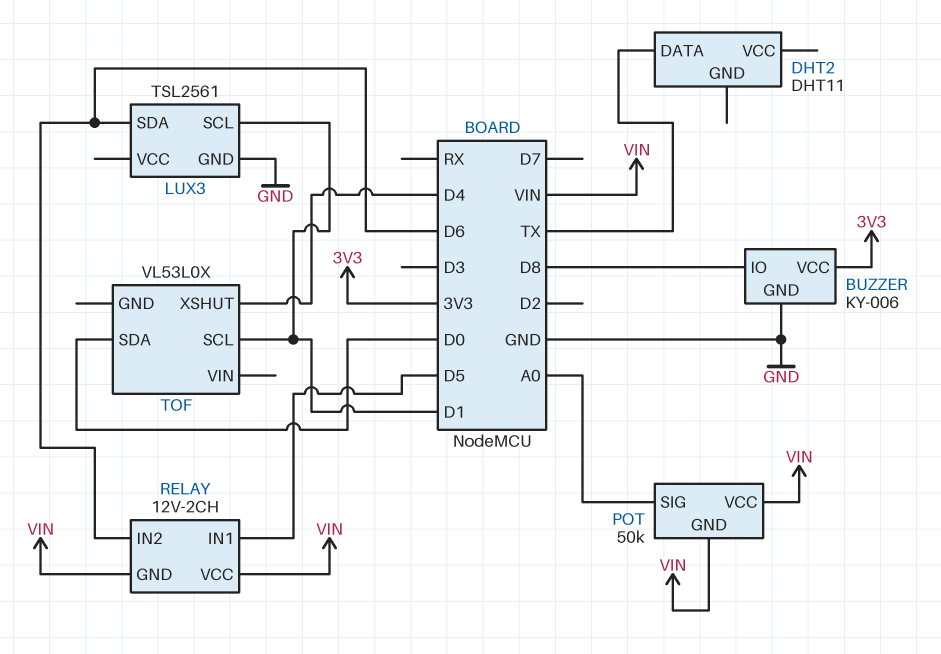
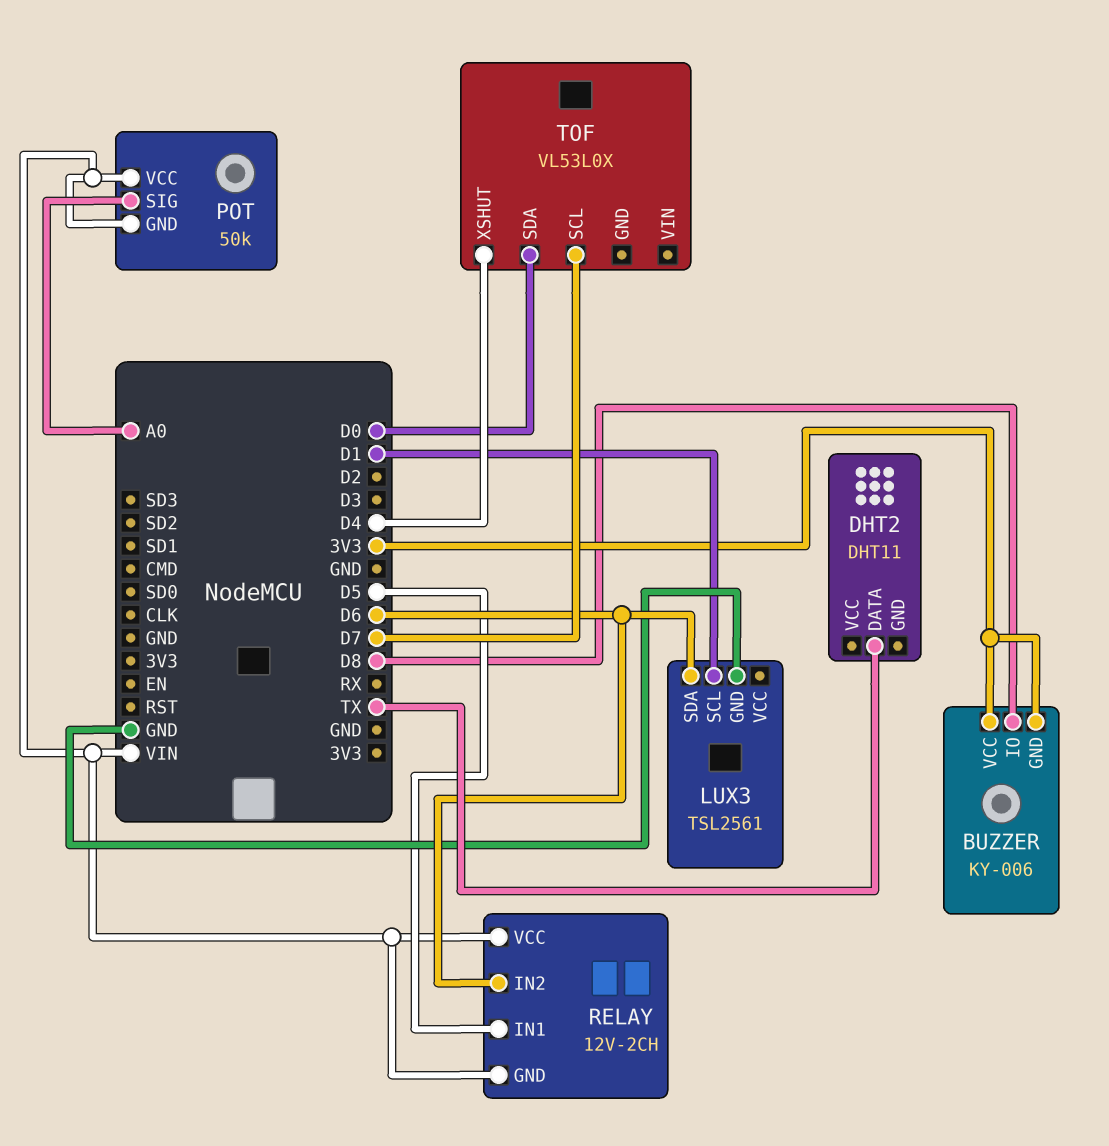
BUZZER pin GND: GND -> 3V3
TOF pin SCL: D1 -> D7

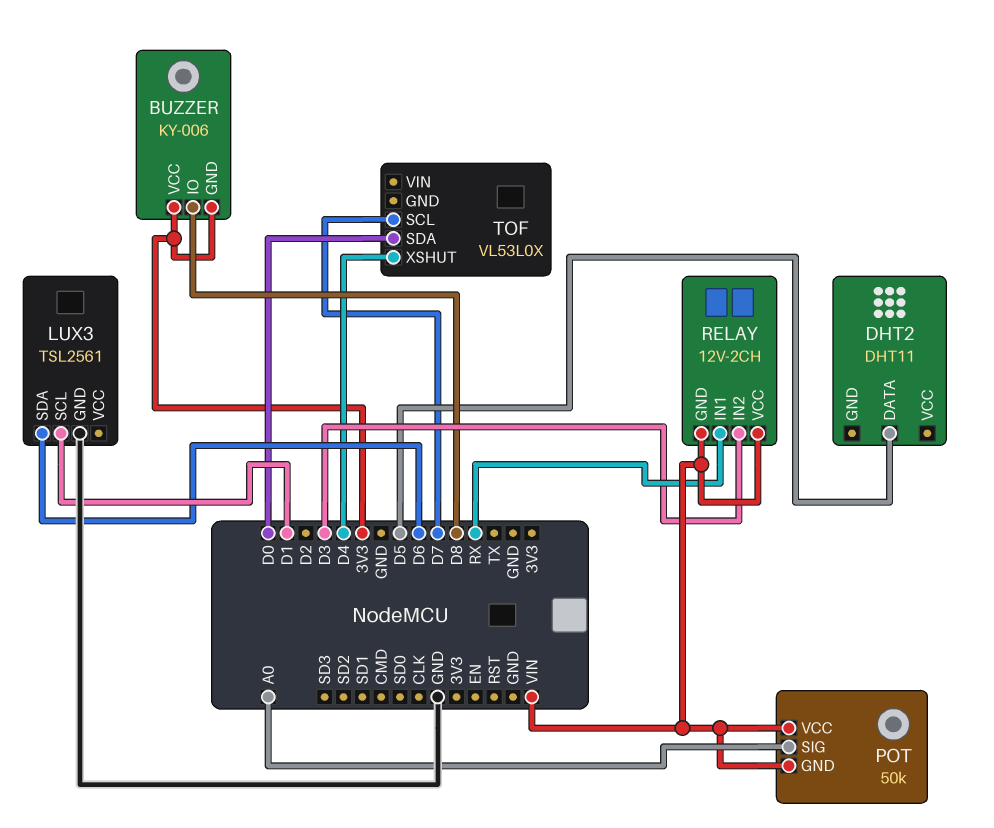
DHT2 pin DATA: TX -> D5
RELAY pin IN1: D5 -> RX
RELAY pin IN2: D6 -> D3

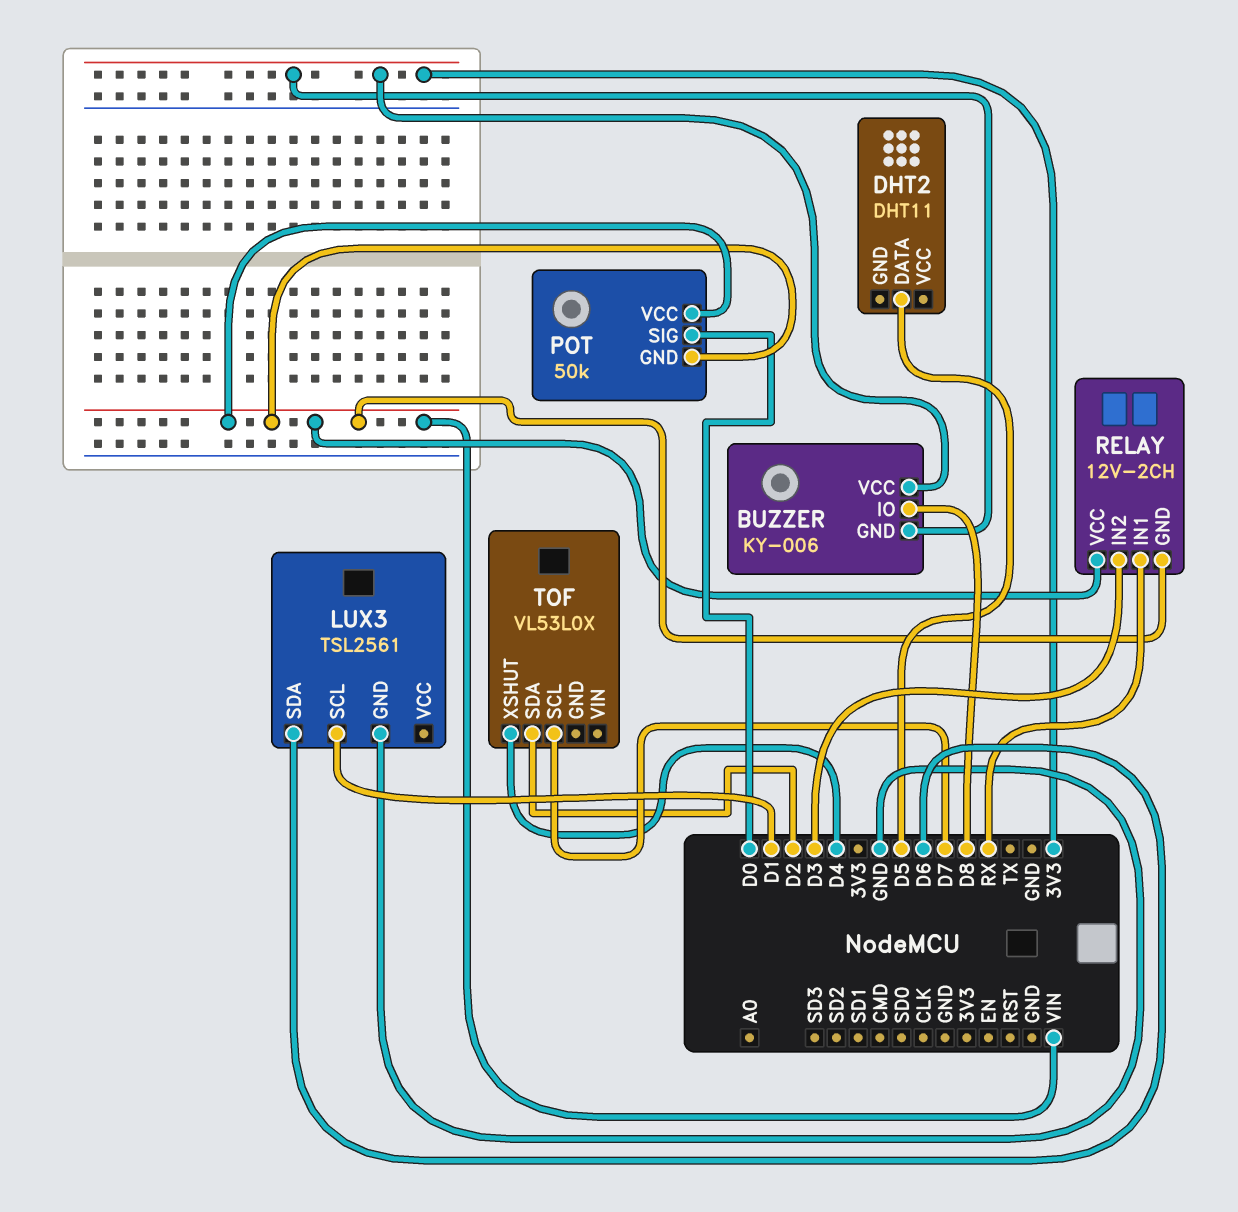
POT pin SIG: A0 -> D0
TOF pin SDA: D0 -> D2

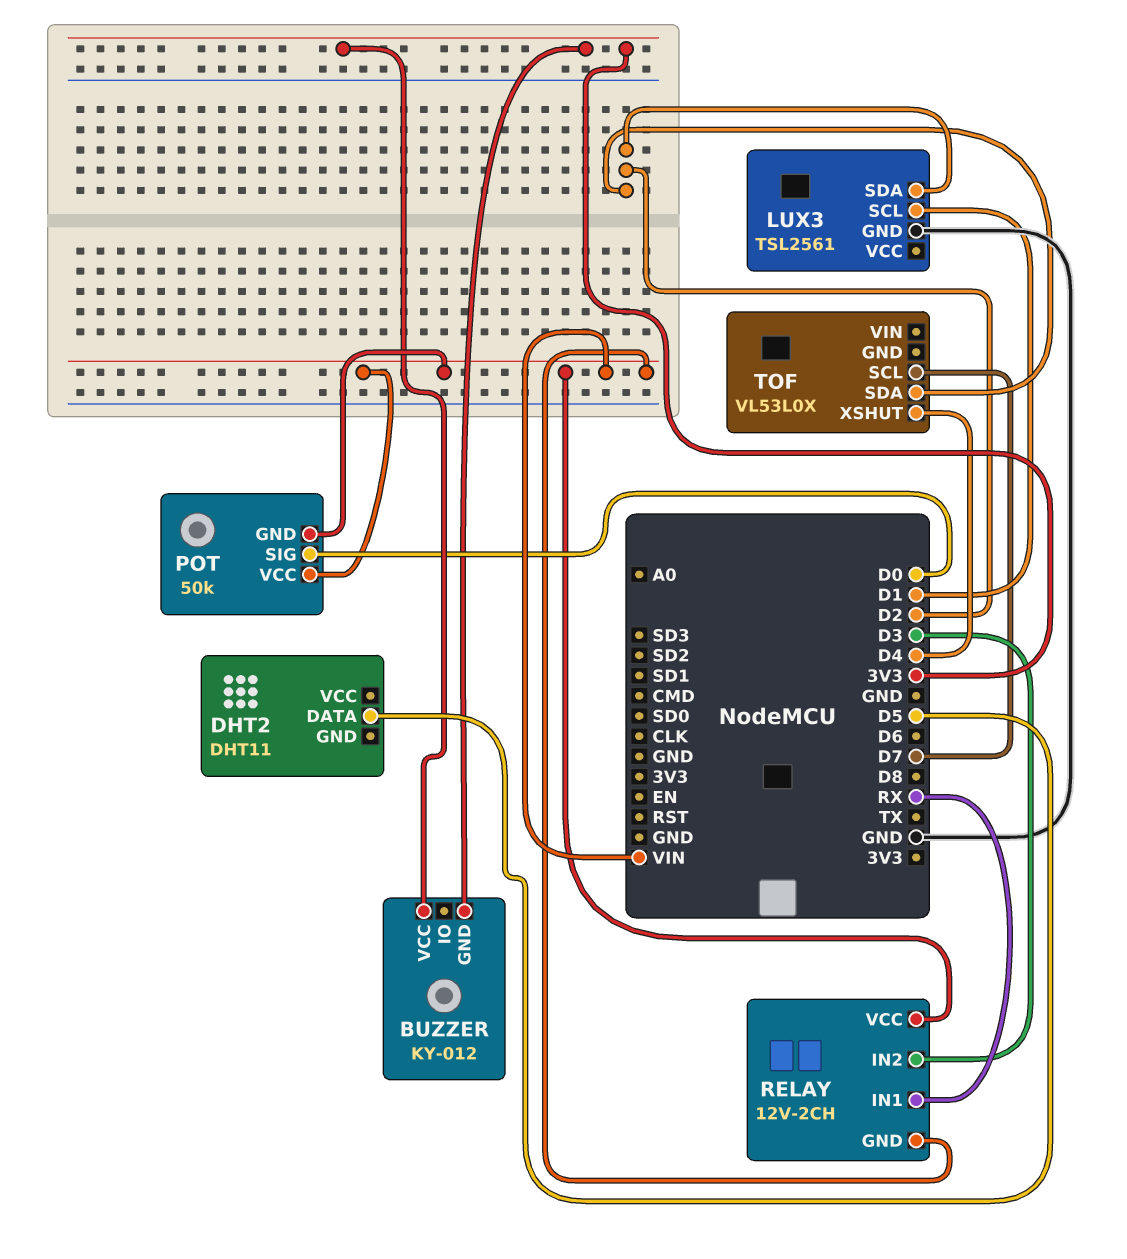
BUZZER: KY-006 -> KY-012
BUZZER pin IO: D8 -> none
LUX3 pin SDA: D6 -> D2

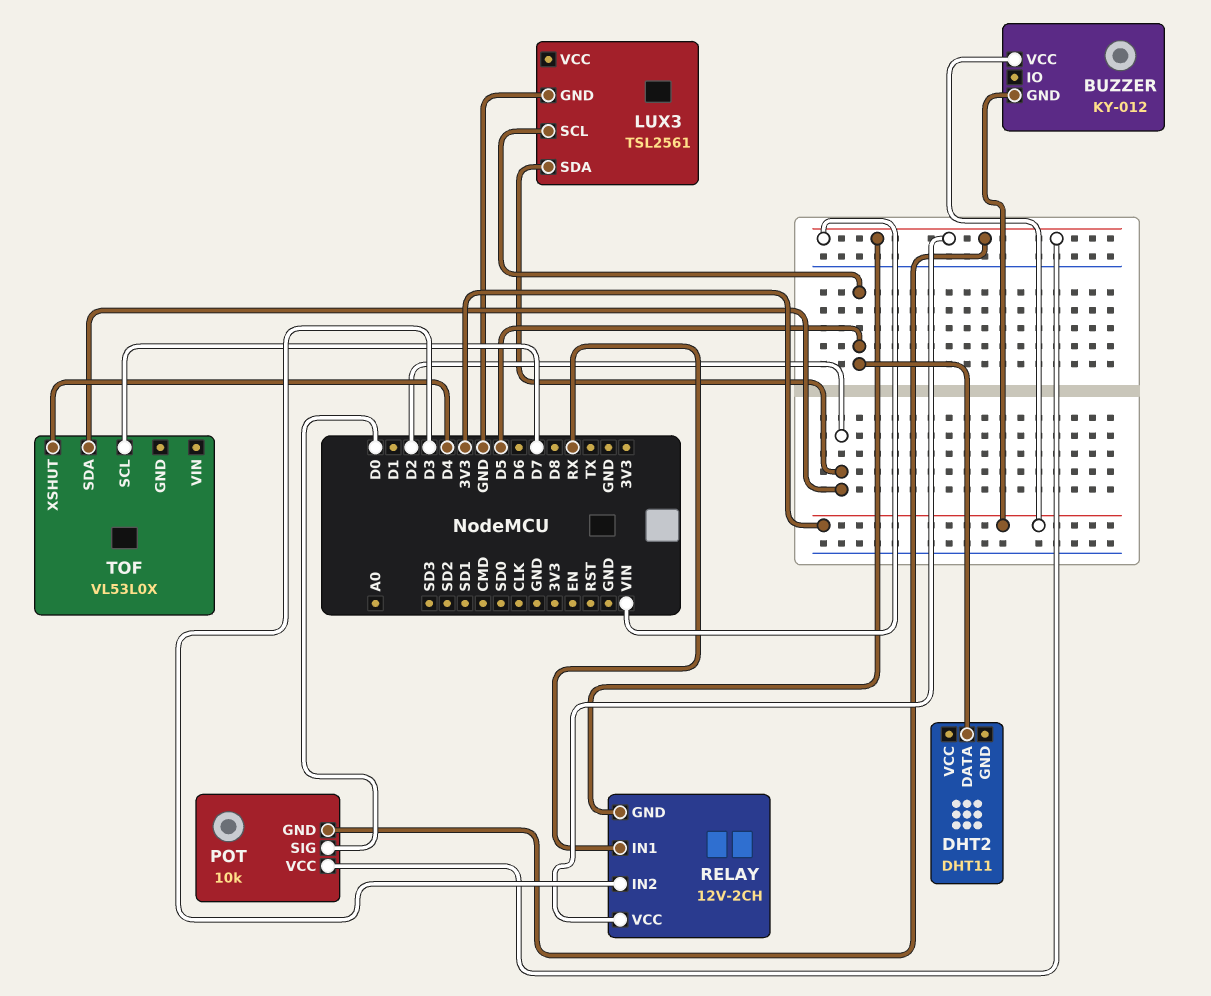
LUX3 pin SCL: D1 -> D5
POT: 50k -> 10k

